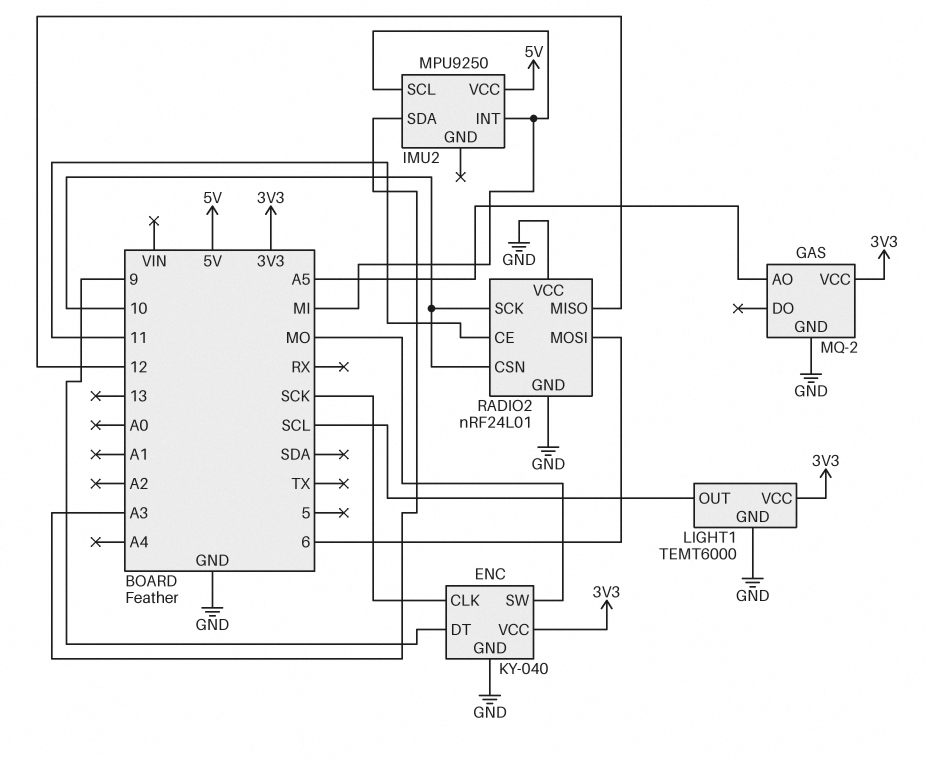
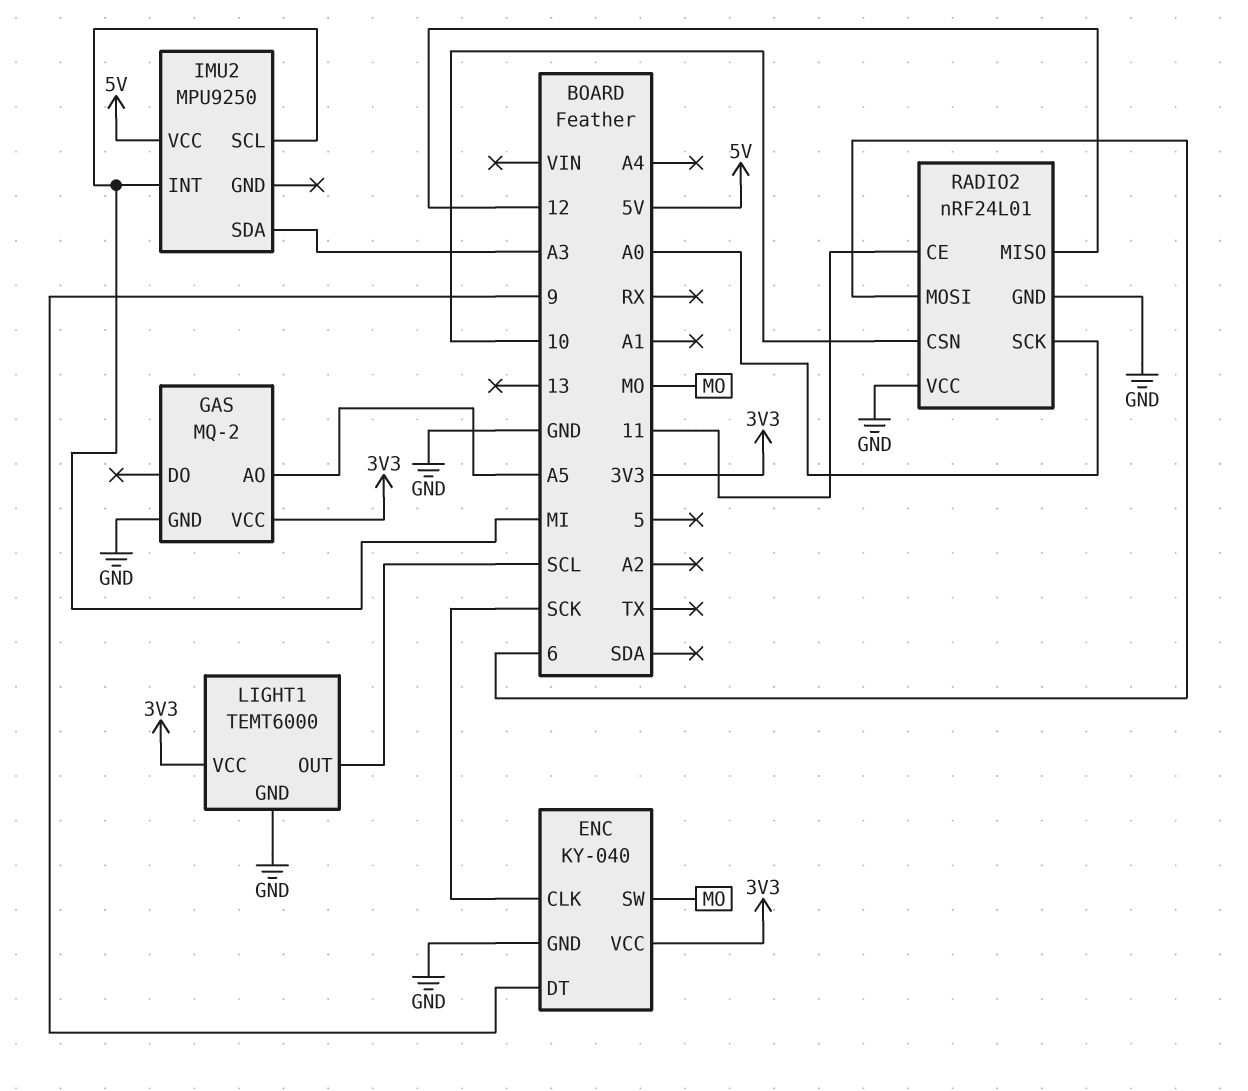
RADIO2 pin SCK: 10 -> A0

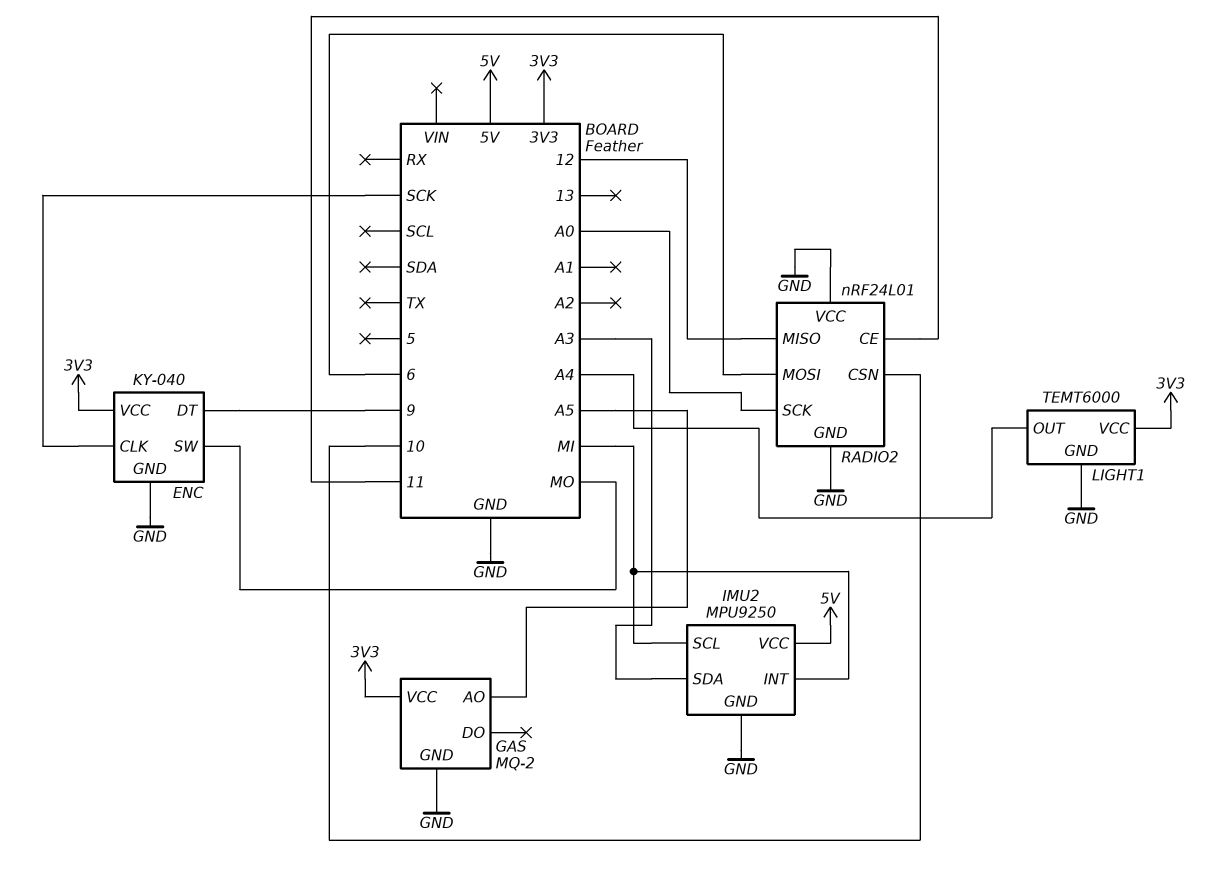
IMU2 pin GND: none -> GND
LIGHT1 pin OUT: SCL -> A4

